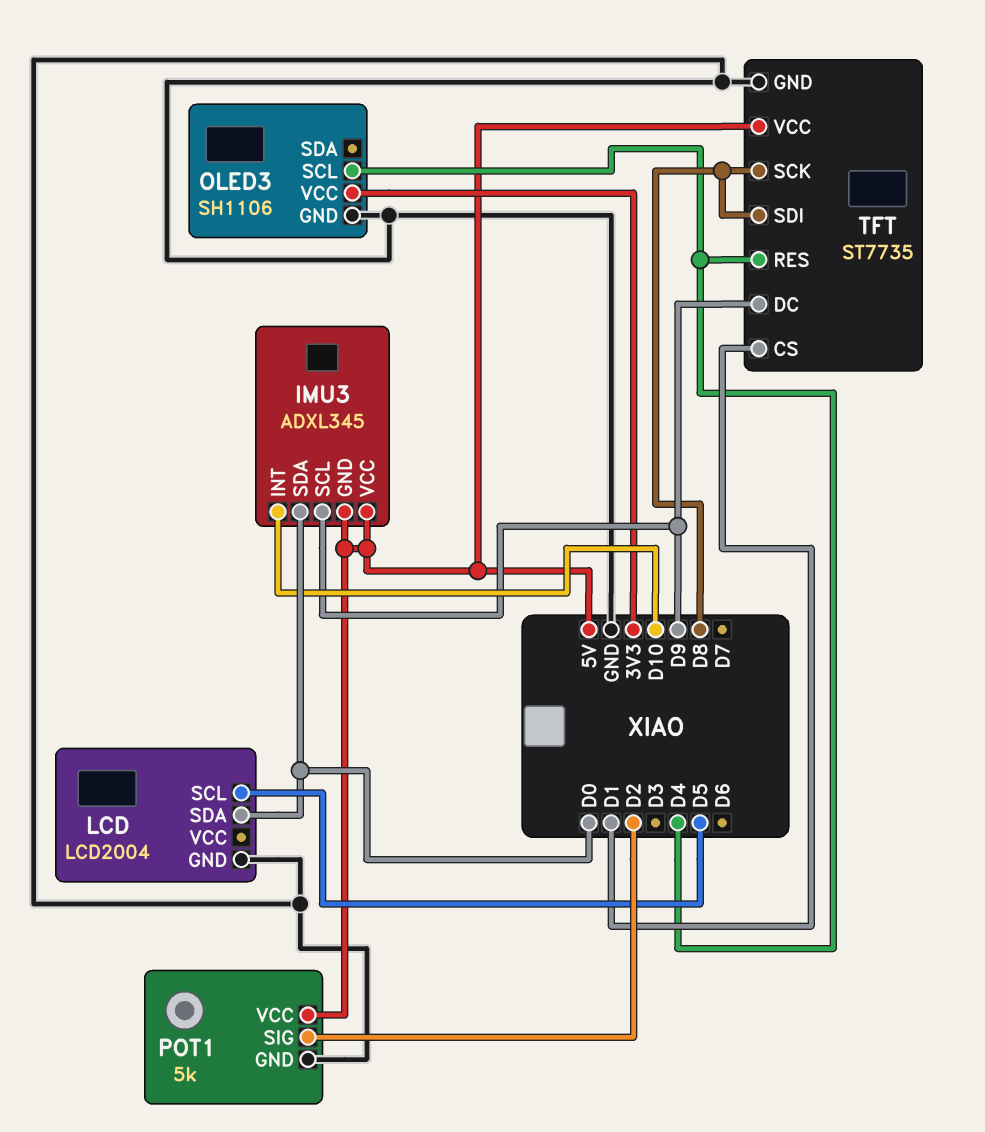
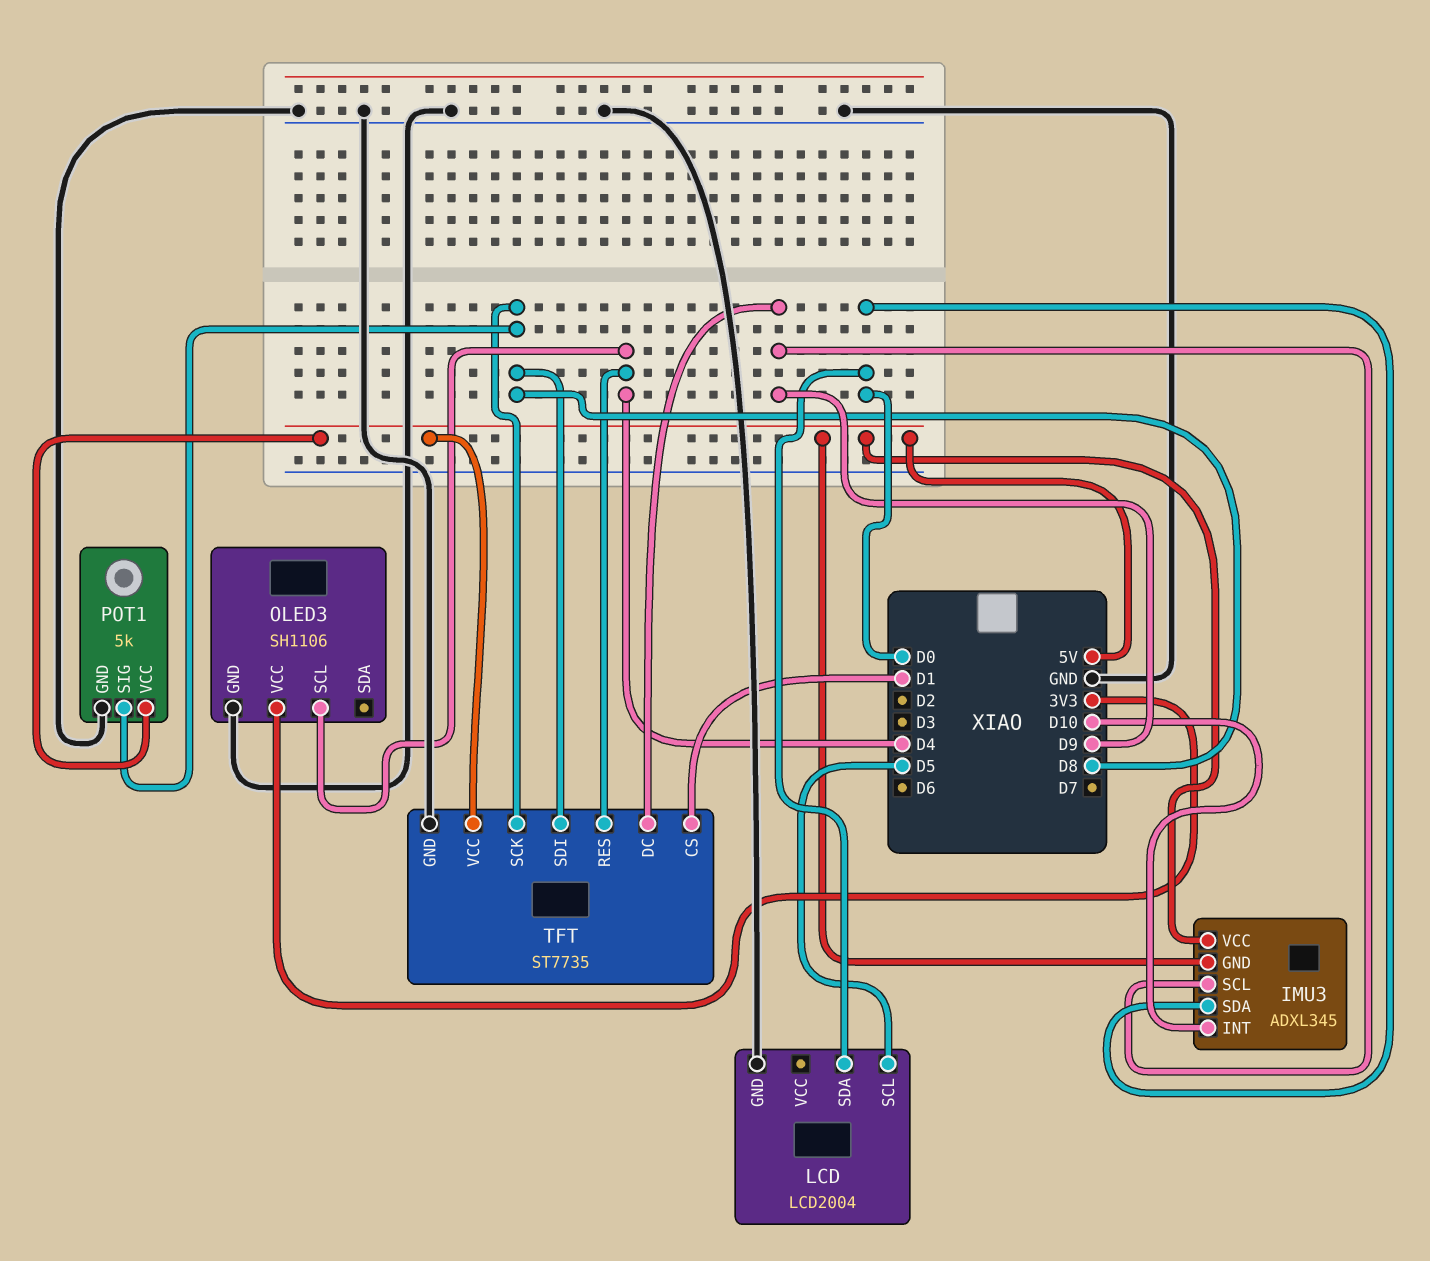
POT1 pin SIG: D2 -> D8

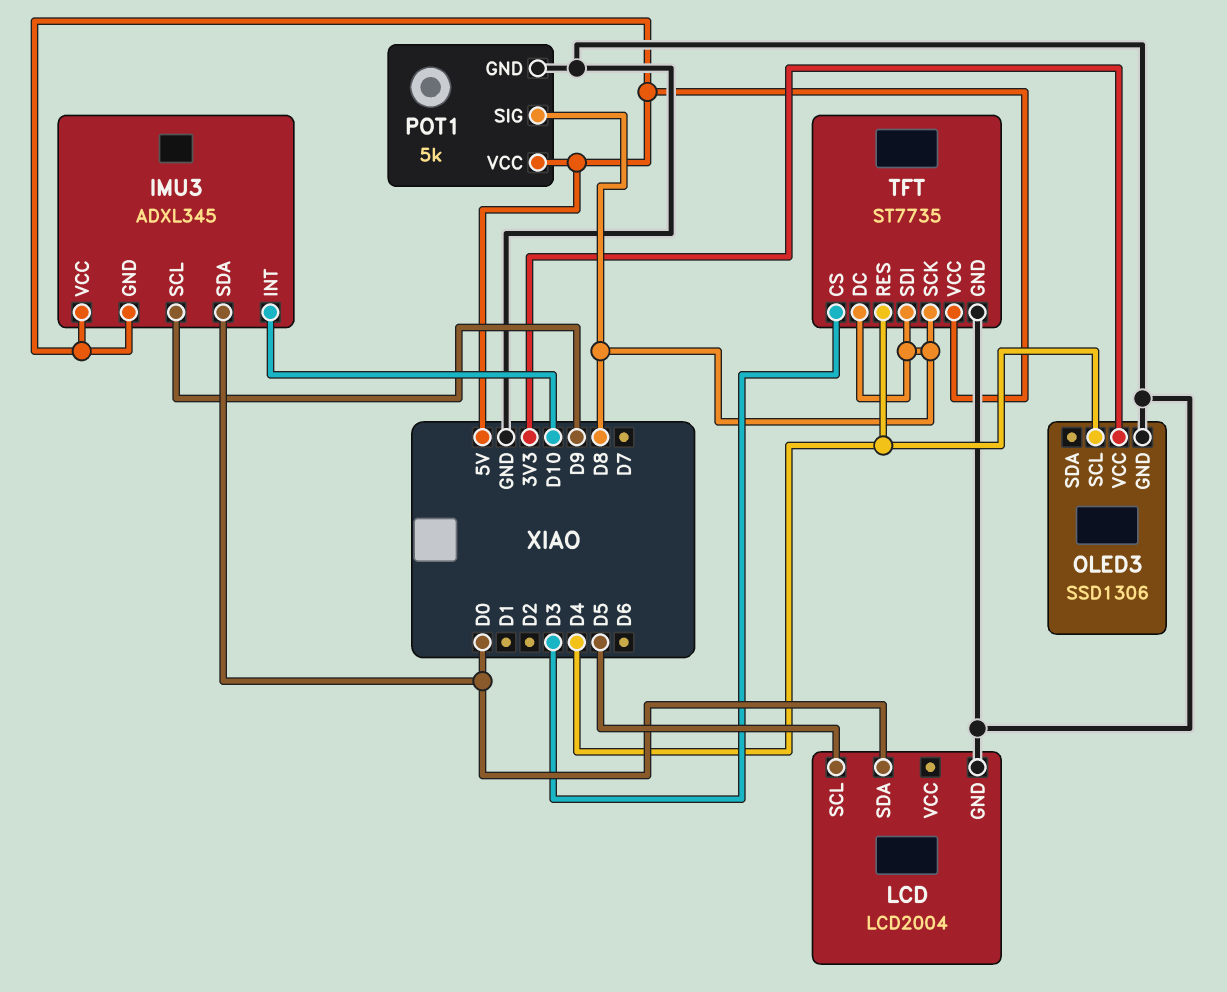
OLED3: SH1106 -> SSD1306
TFT pin CS: D1 -> D3
TFT pin DC: D9 -> D8

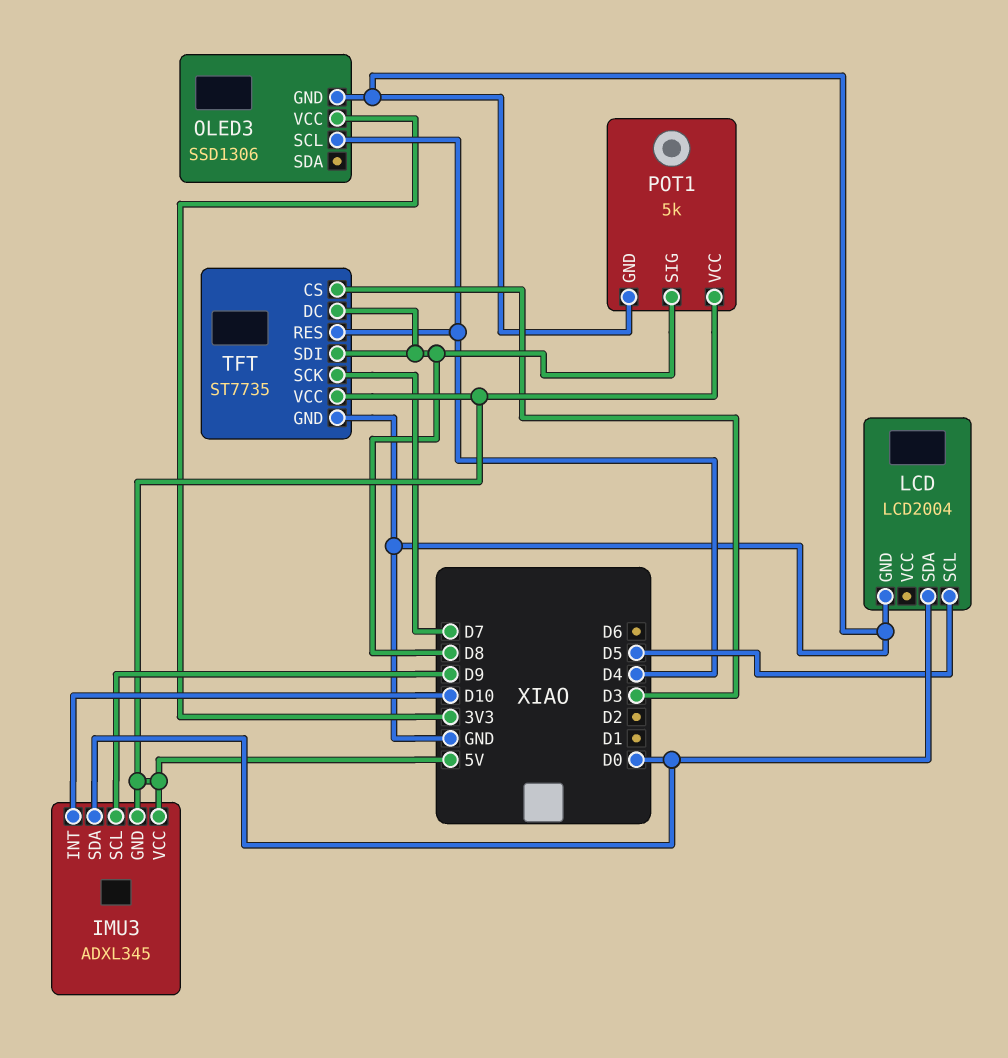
TFT pin SCK: D8 -> D7

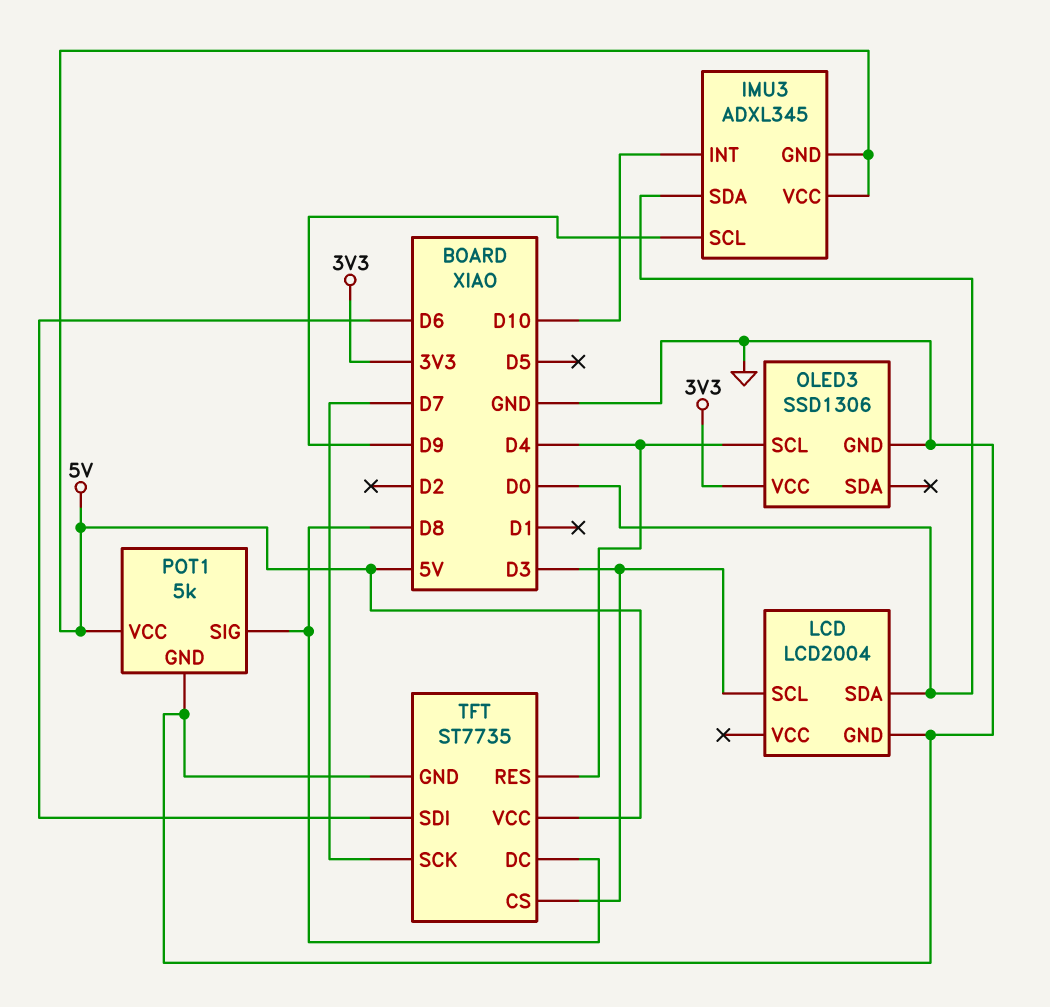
LCD pin SCL: D5 -> D3
TFT pin SDI: D8 -> D6

